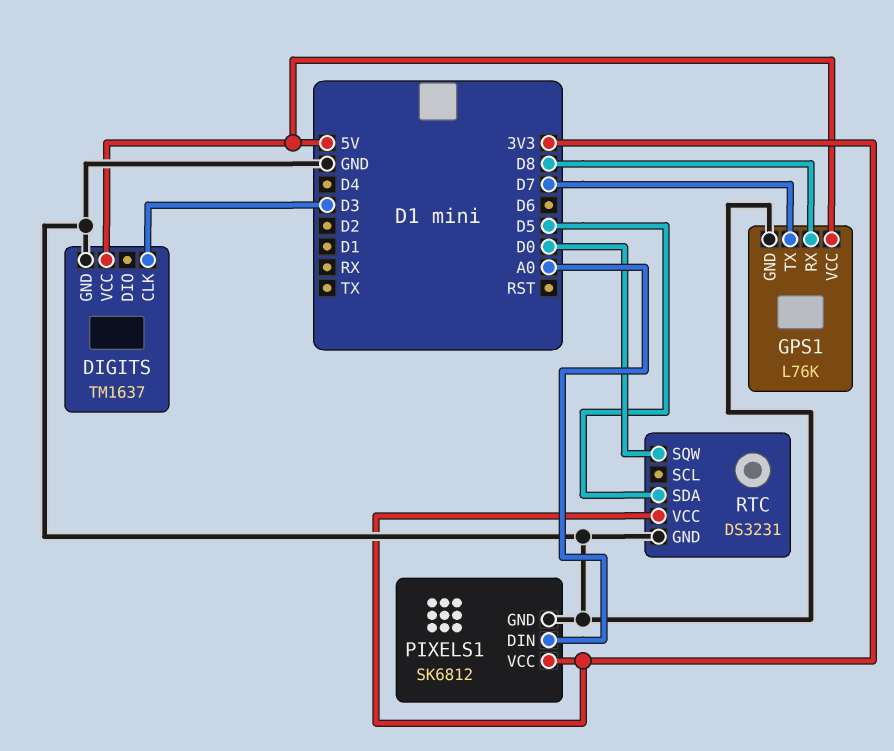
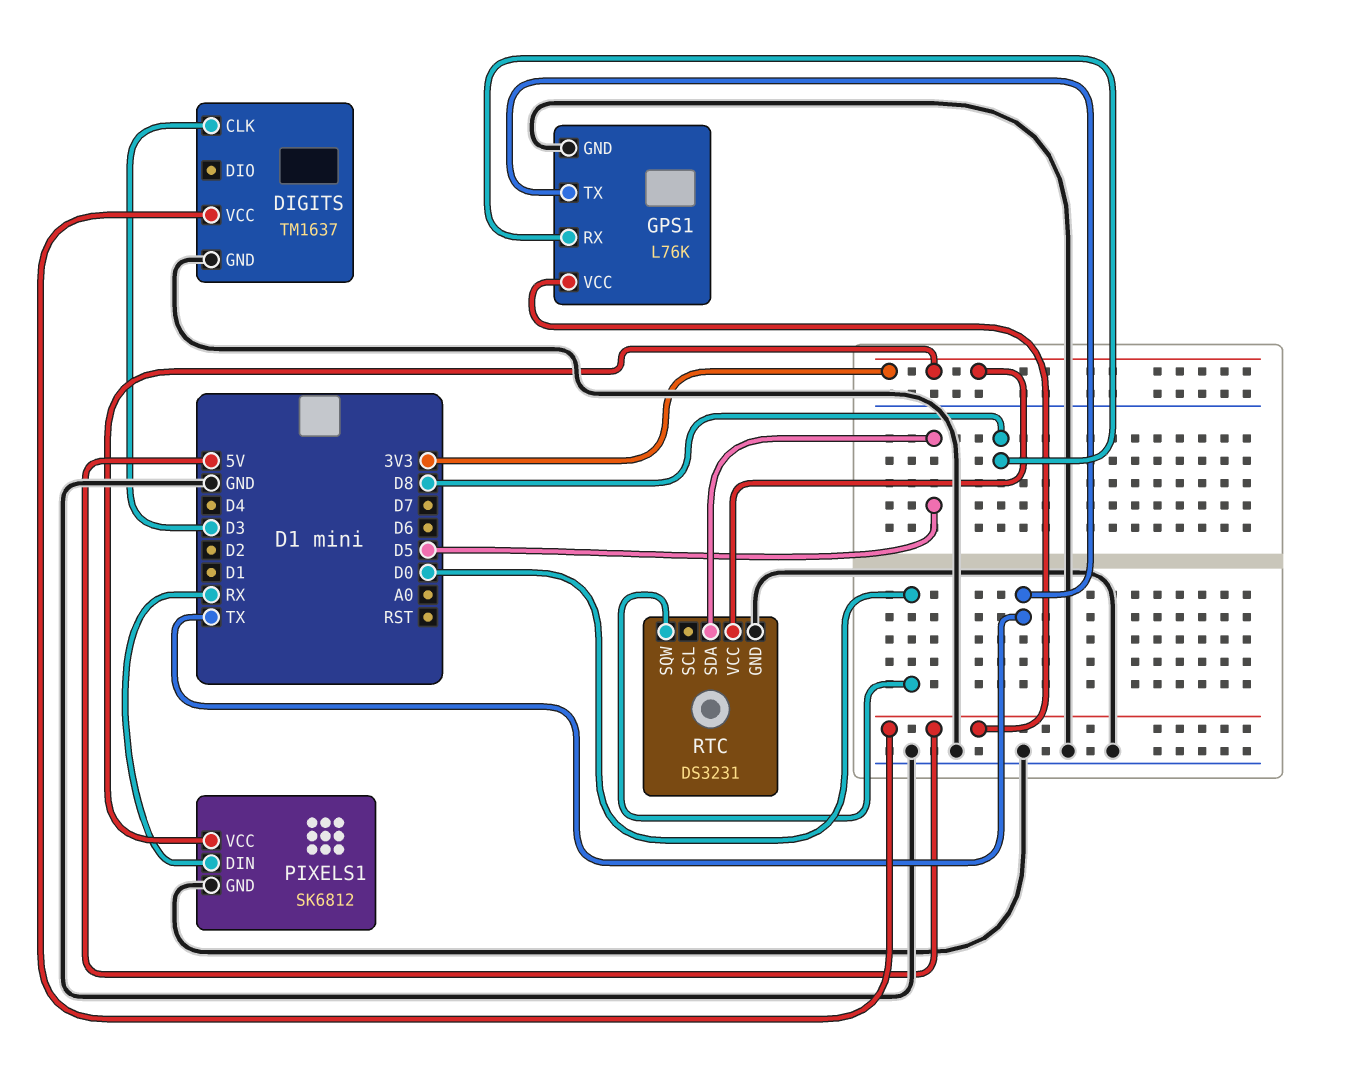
GPS1 pin TX: D7 -> TX
PIXELS1 pin DIN: A0 -> RX

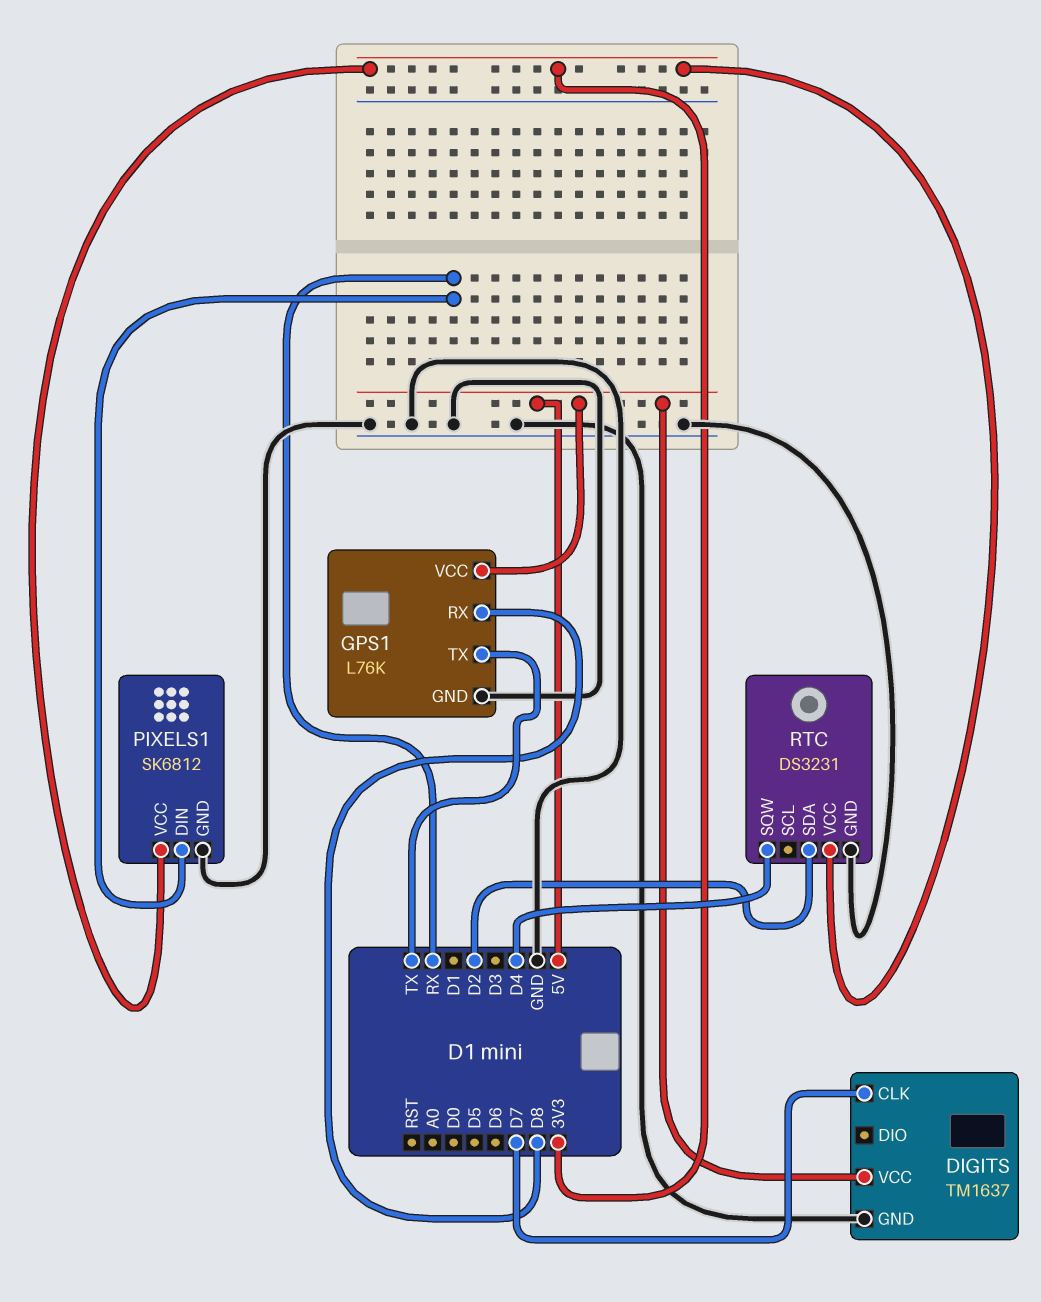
DIGITS pin CLK: D3 -> D7
RTC pin SDA: D5 -> D2
RTC pin SQW: D0 -> D4

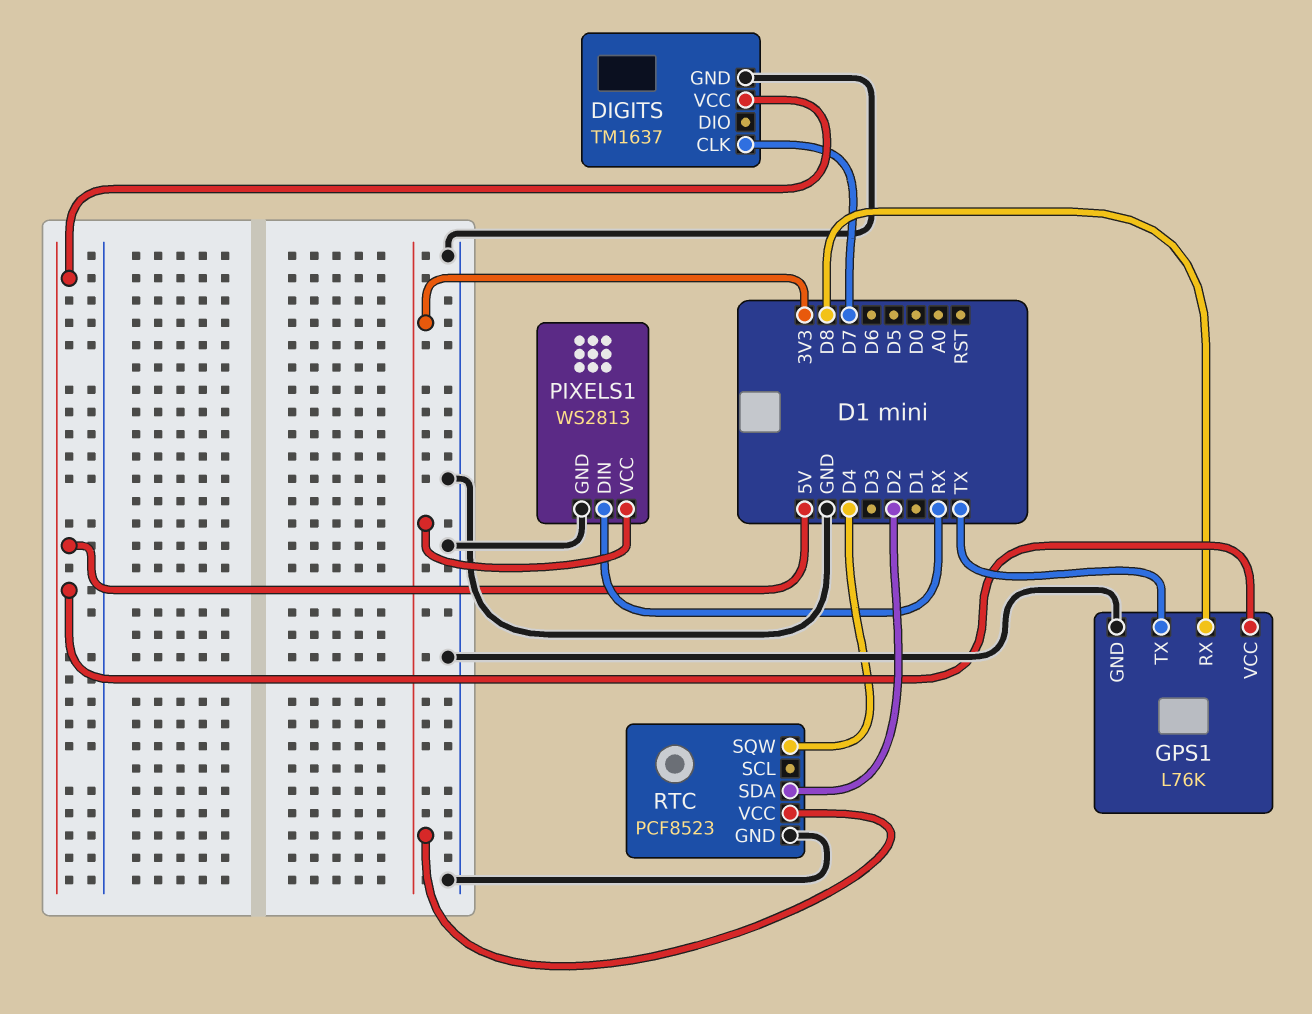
PIXELS1: SK6812 -> WS2813
RTC: DS3231 -> PCF8523

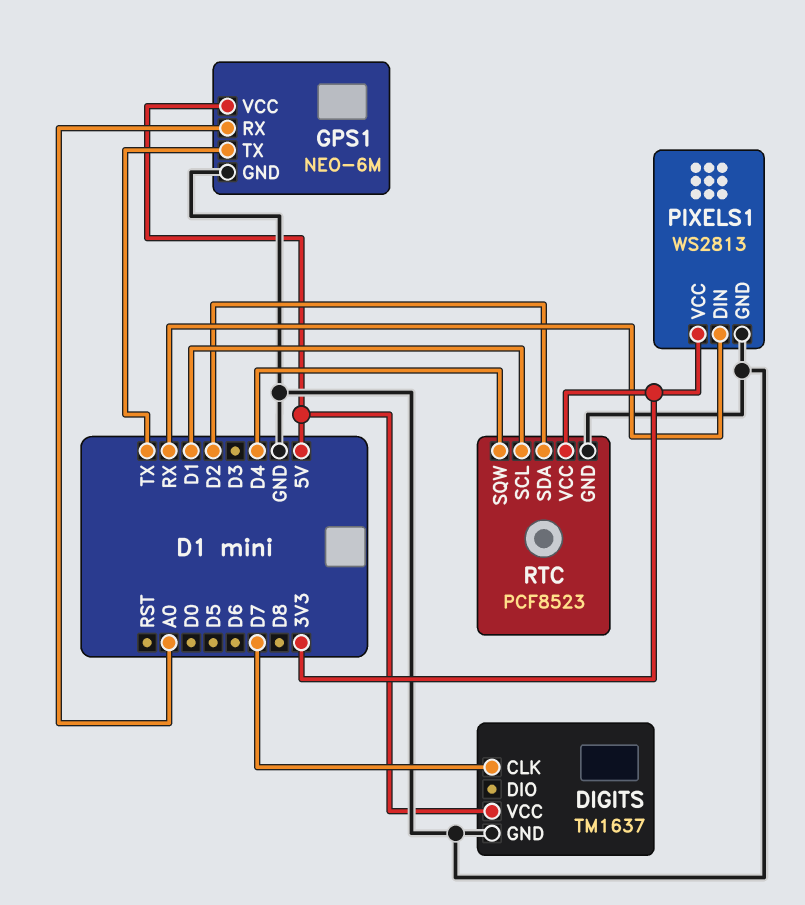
GPS1: L76K -> NEO-6M
GPS1 pin RX: D8 -> A0
RTC pin SCL: none -> D1

